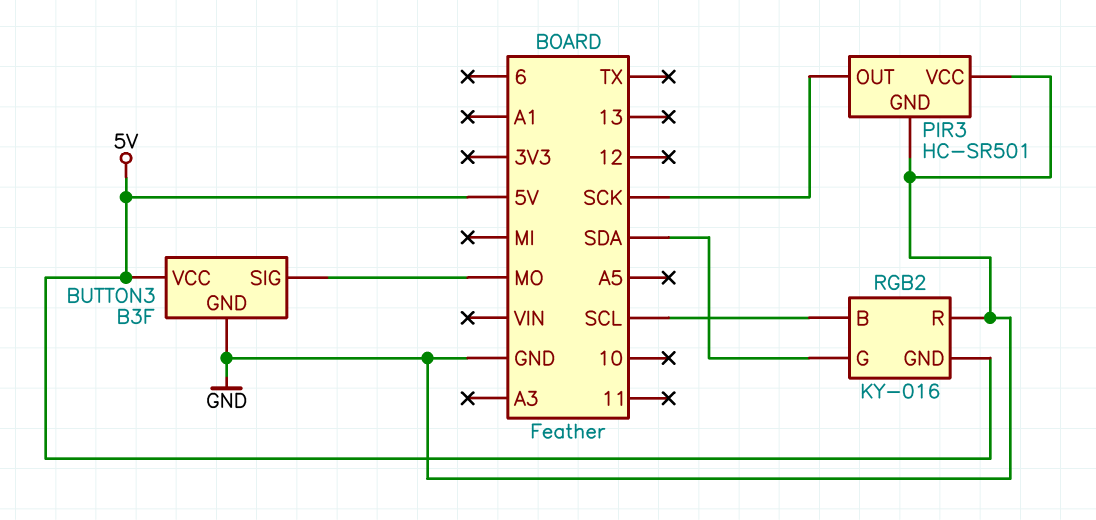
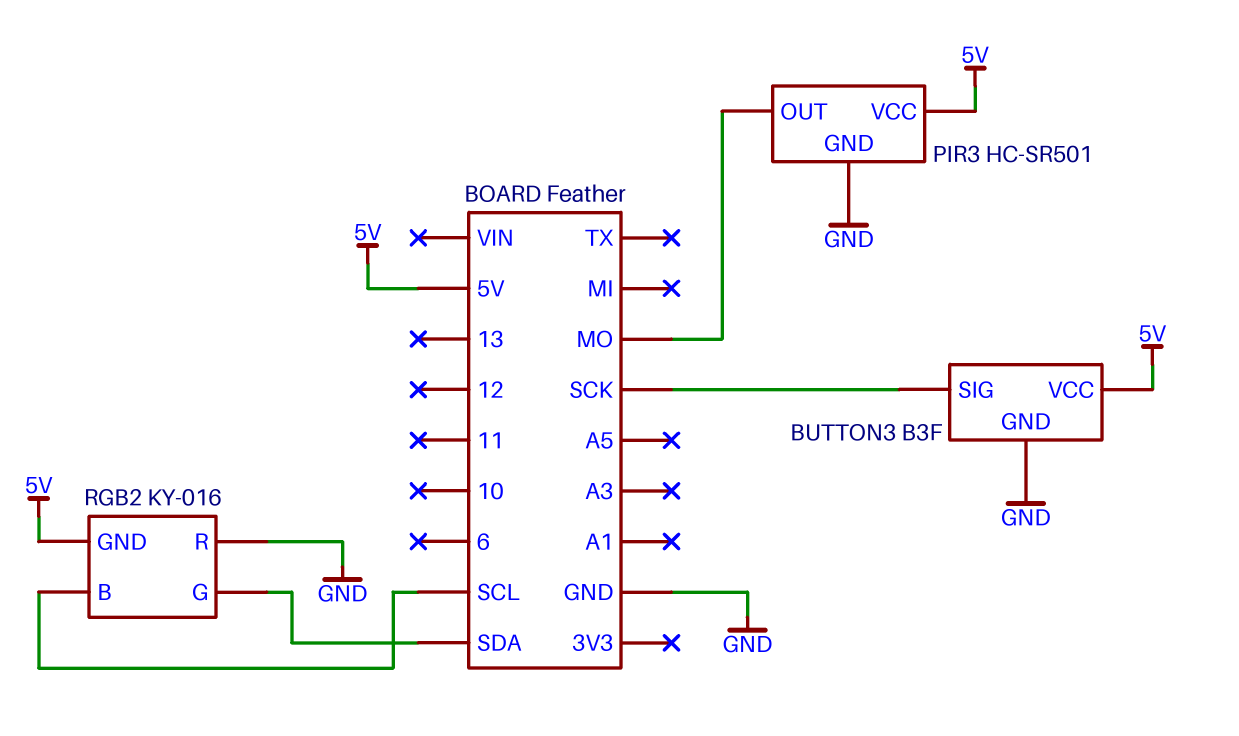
BUTTON3 pin SIG: MO -> SCK
PIR3 pin OUT: SCK -> MO
PIR3 pin VCC: GND -> 5V

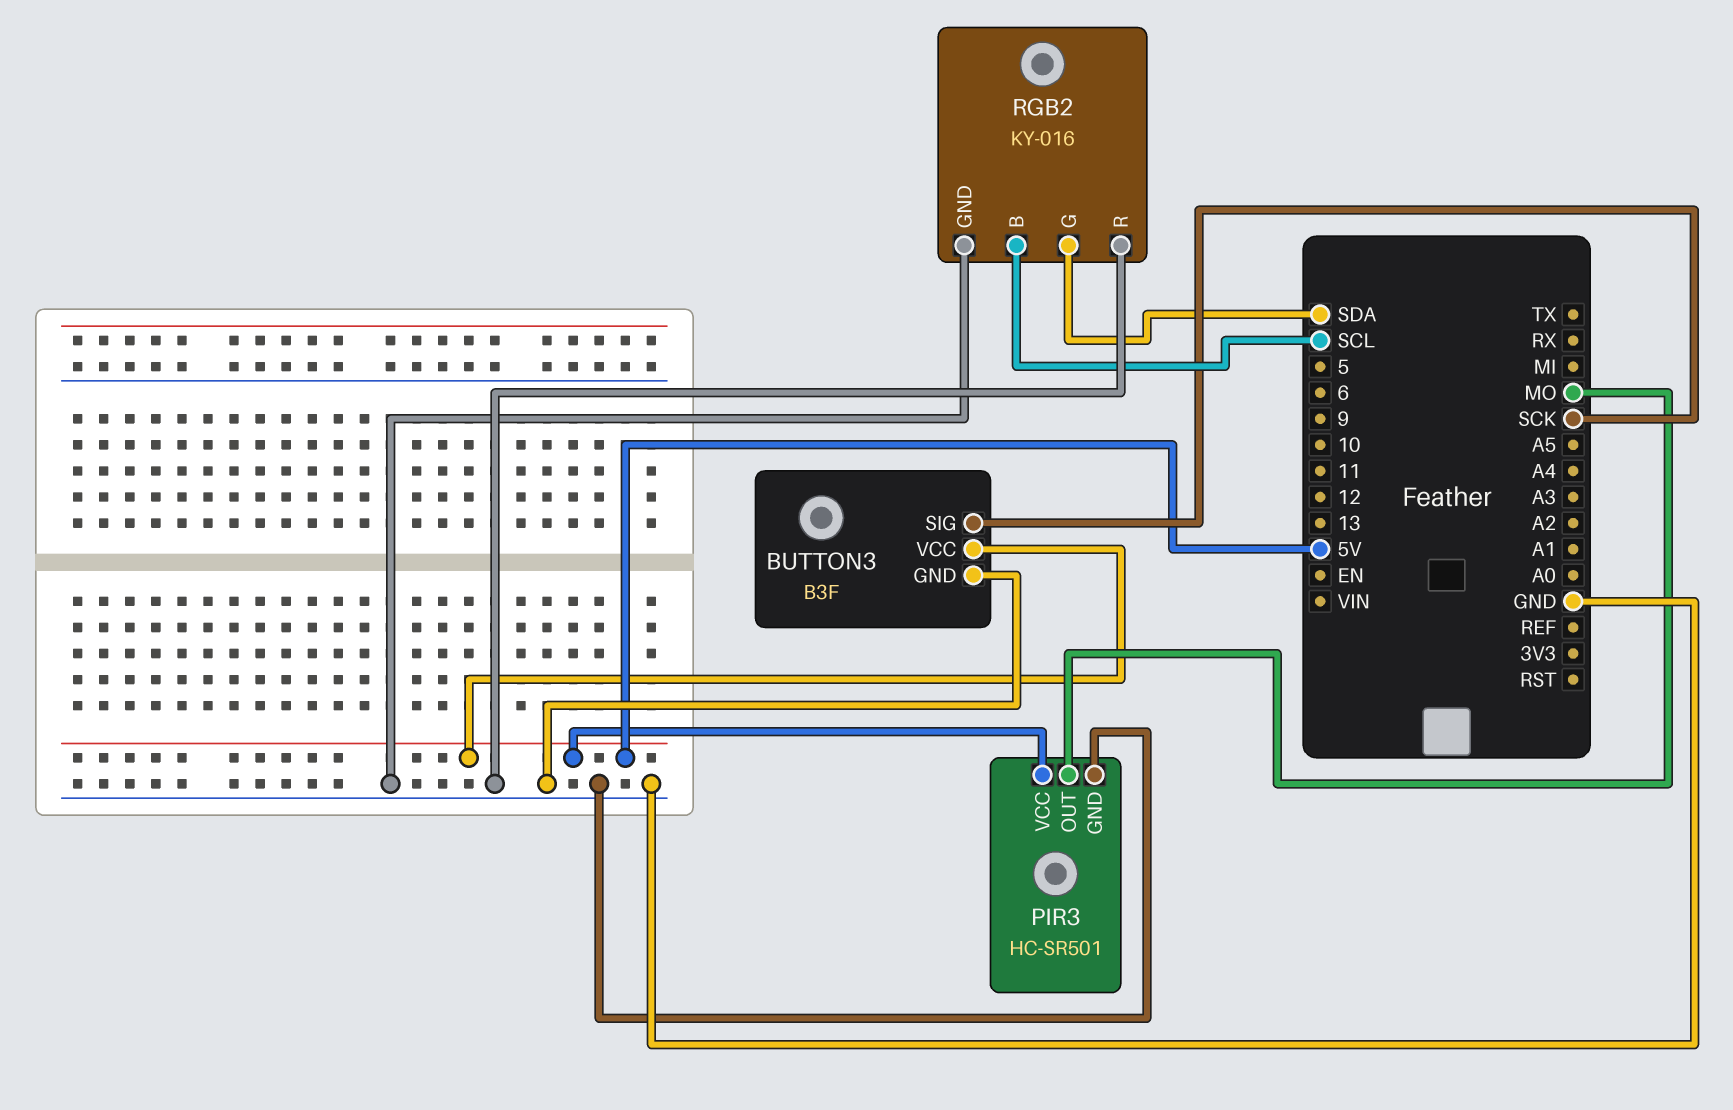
RGB2 pin GND: 5V -> GND

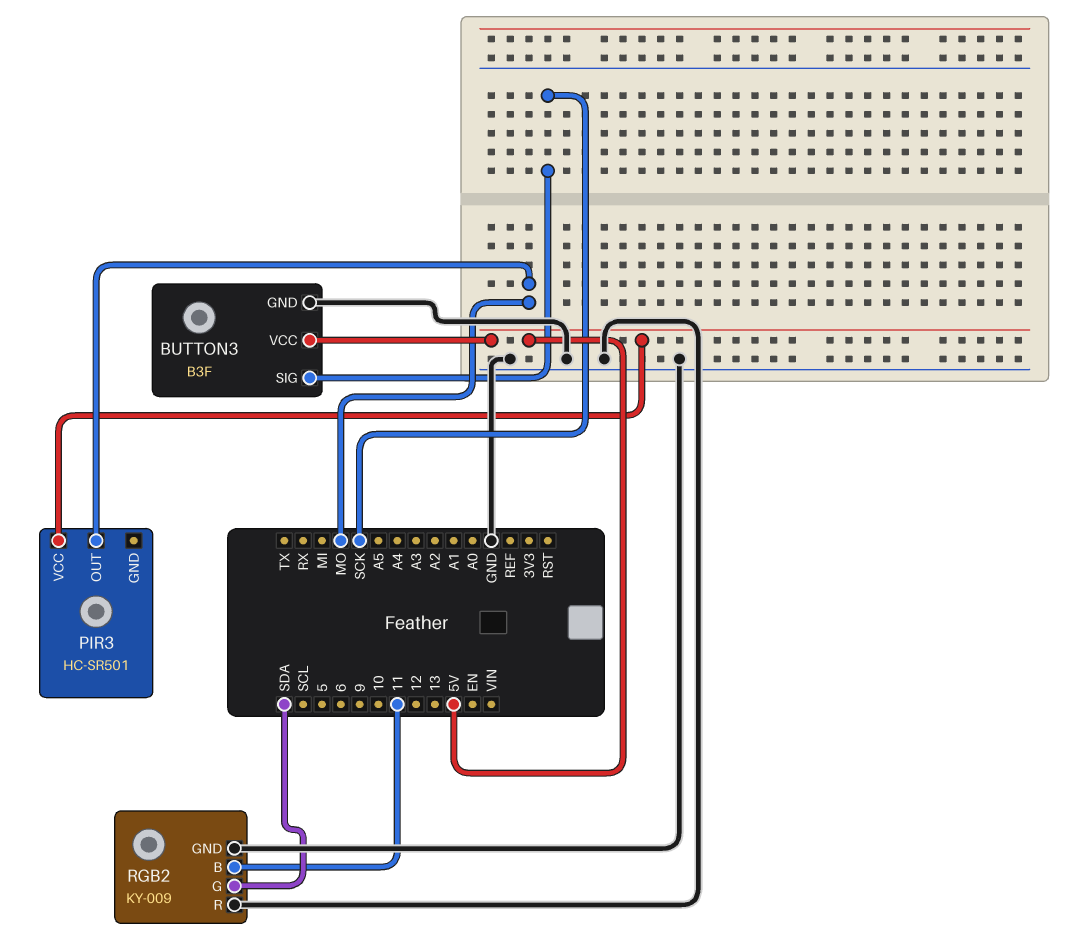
PIR3 pin GND: GND -> none
RGB2: KY-016 -> KY-009
RGB2 pin B: SCL -> 11

